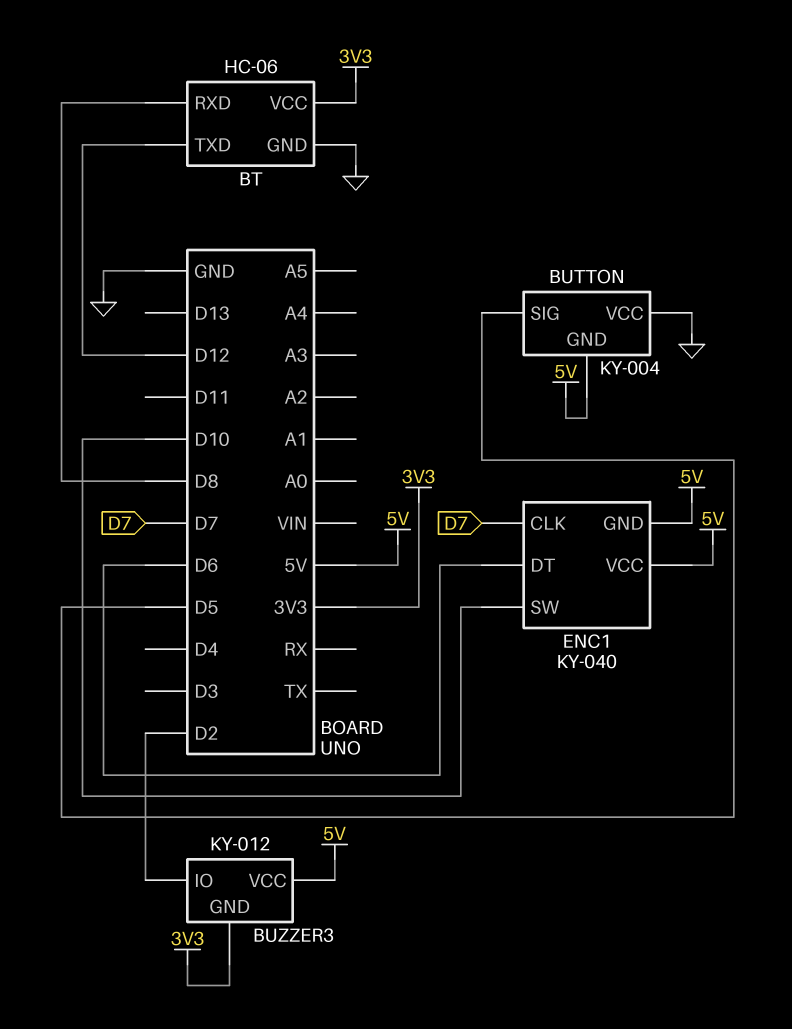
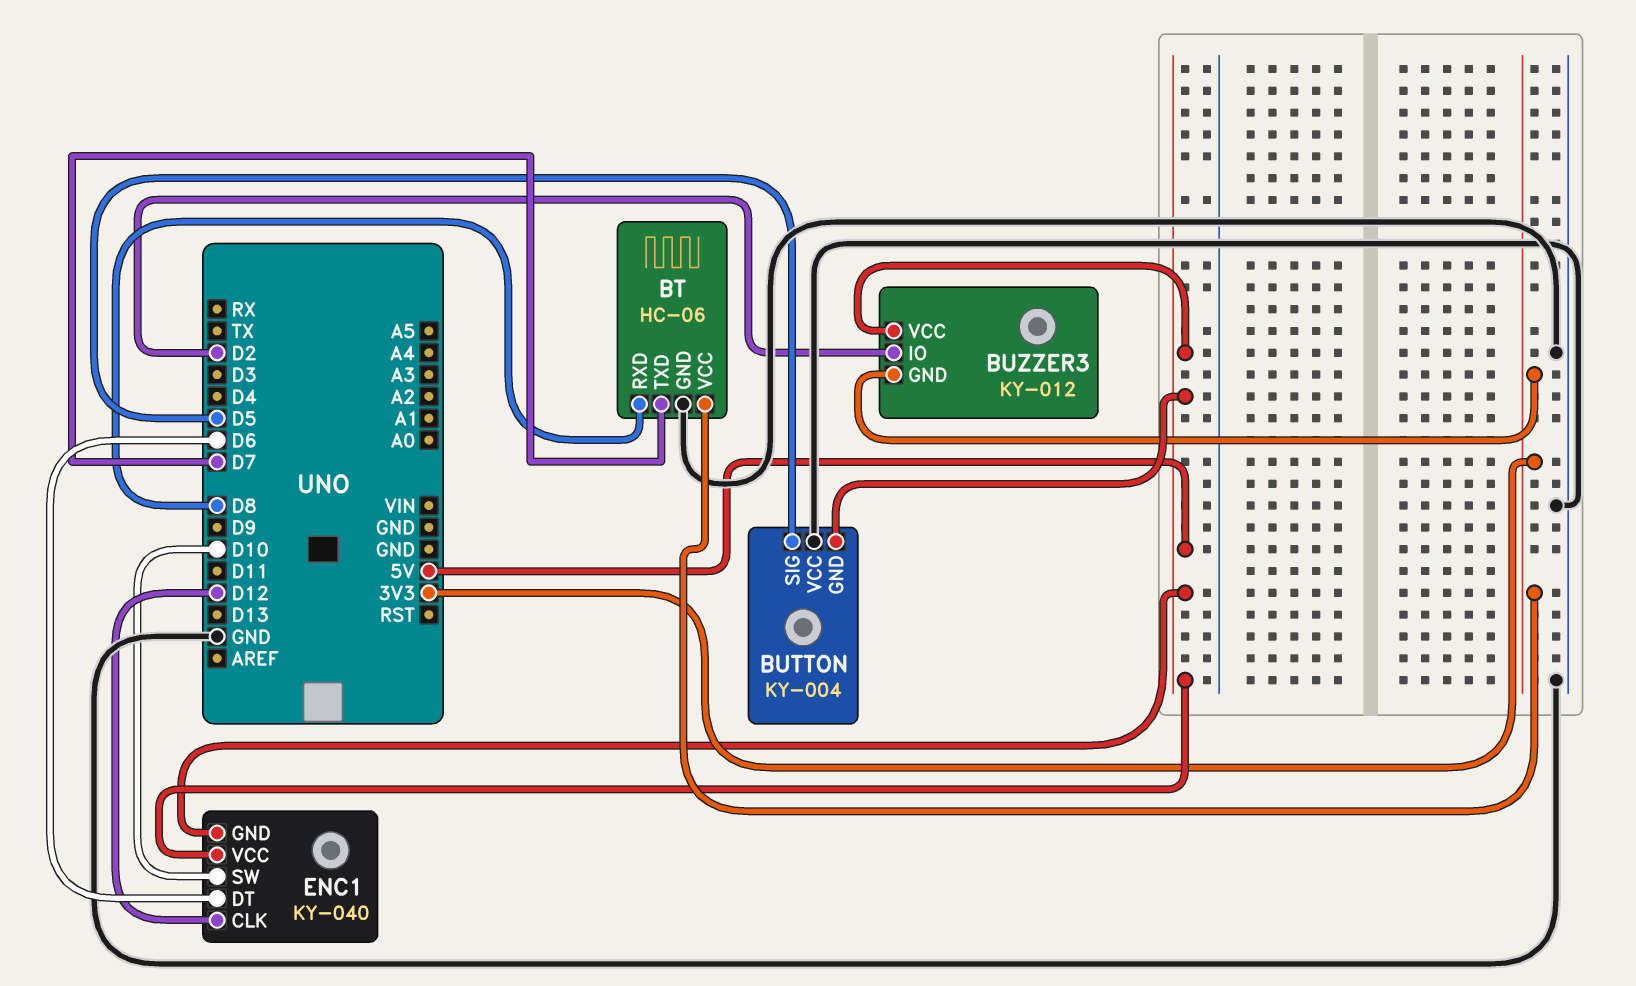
BT pin TXD: D12 -> D7
ENC1 pin CLK: D7 -> D12

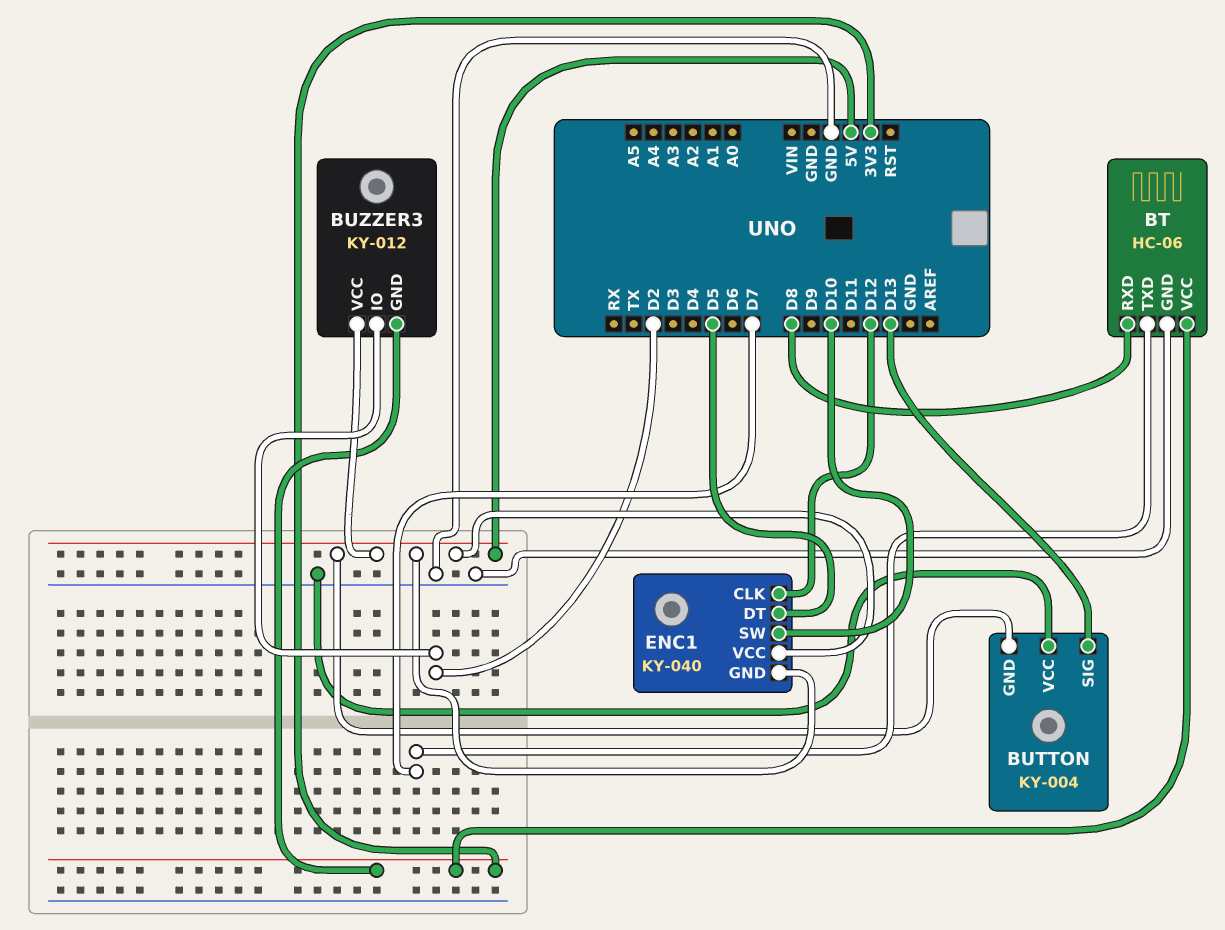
BUTTON pin SIG: D5 -> D13
ENC1 pin DT: D6 -> D5

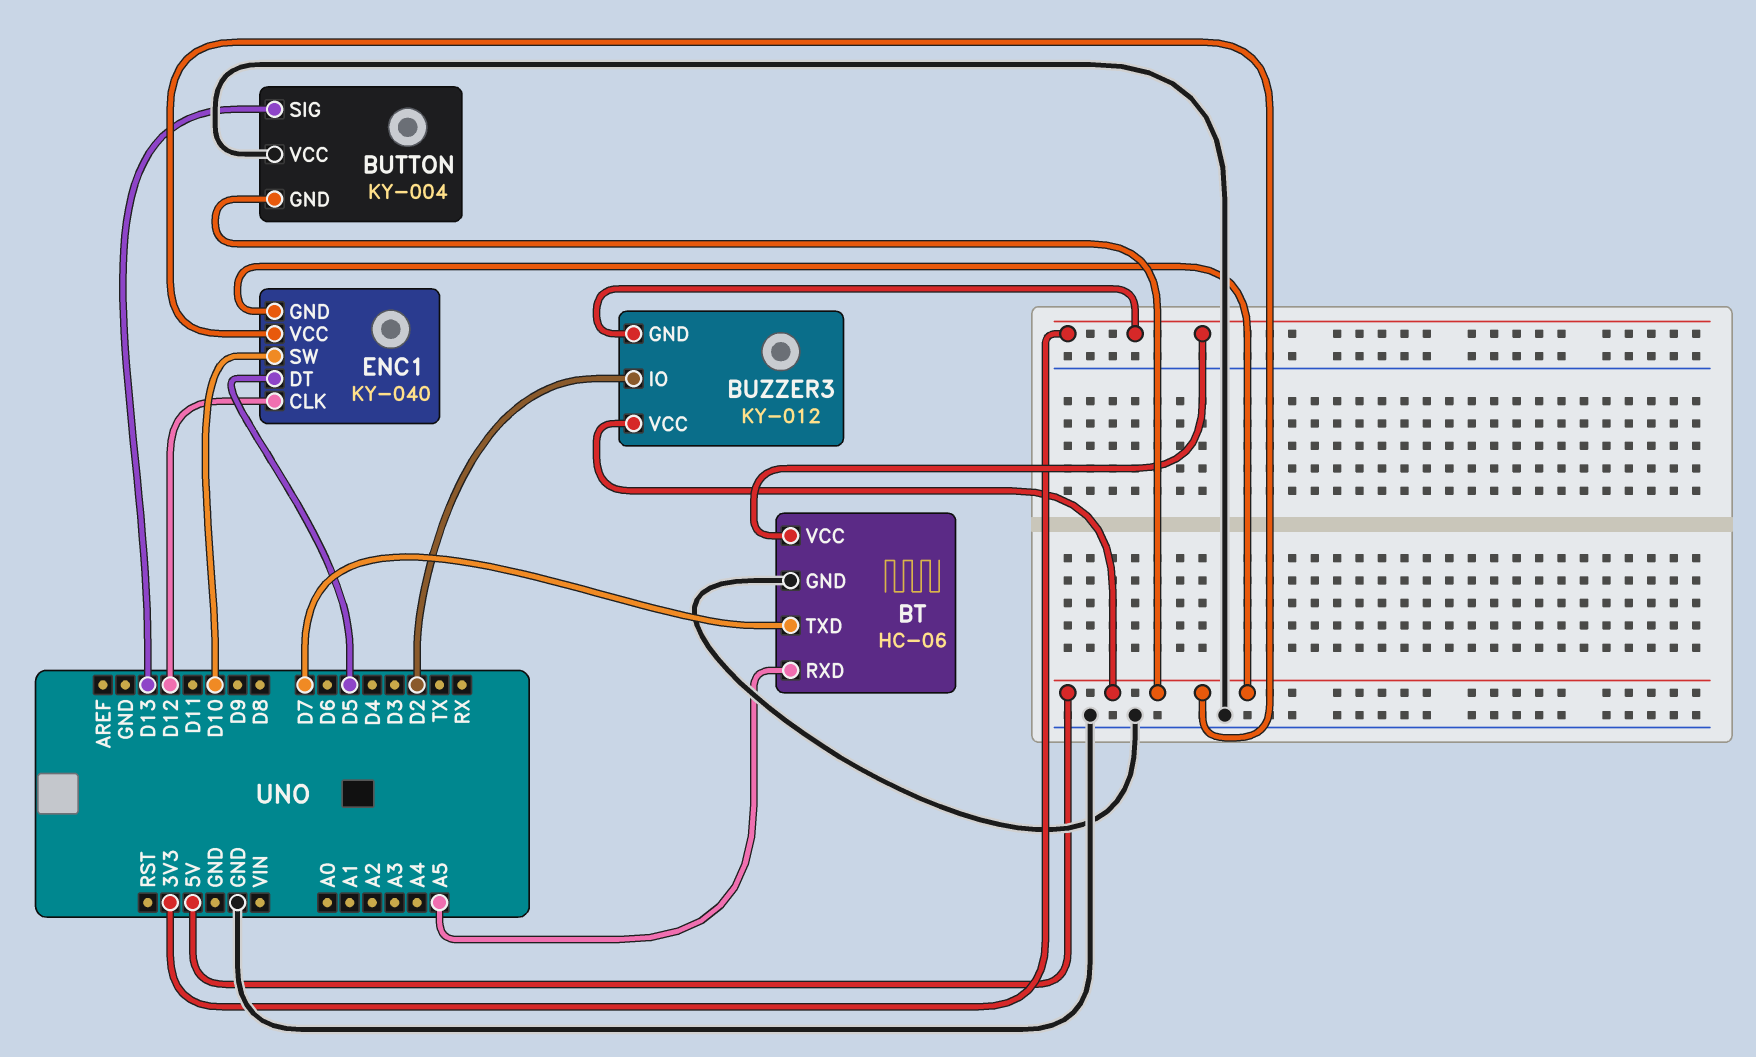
BT pin RXD: D8 -> A5

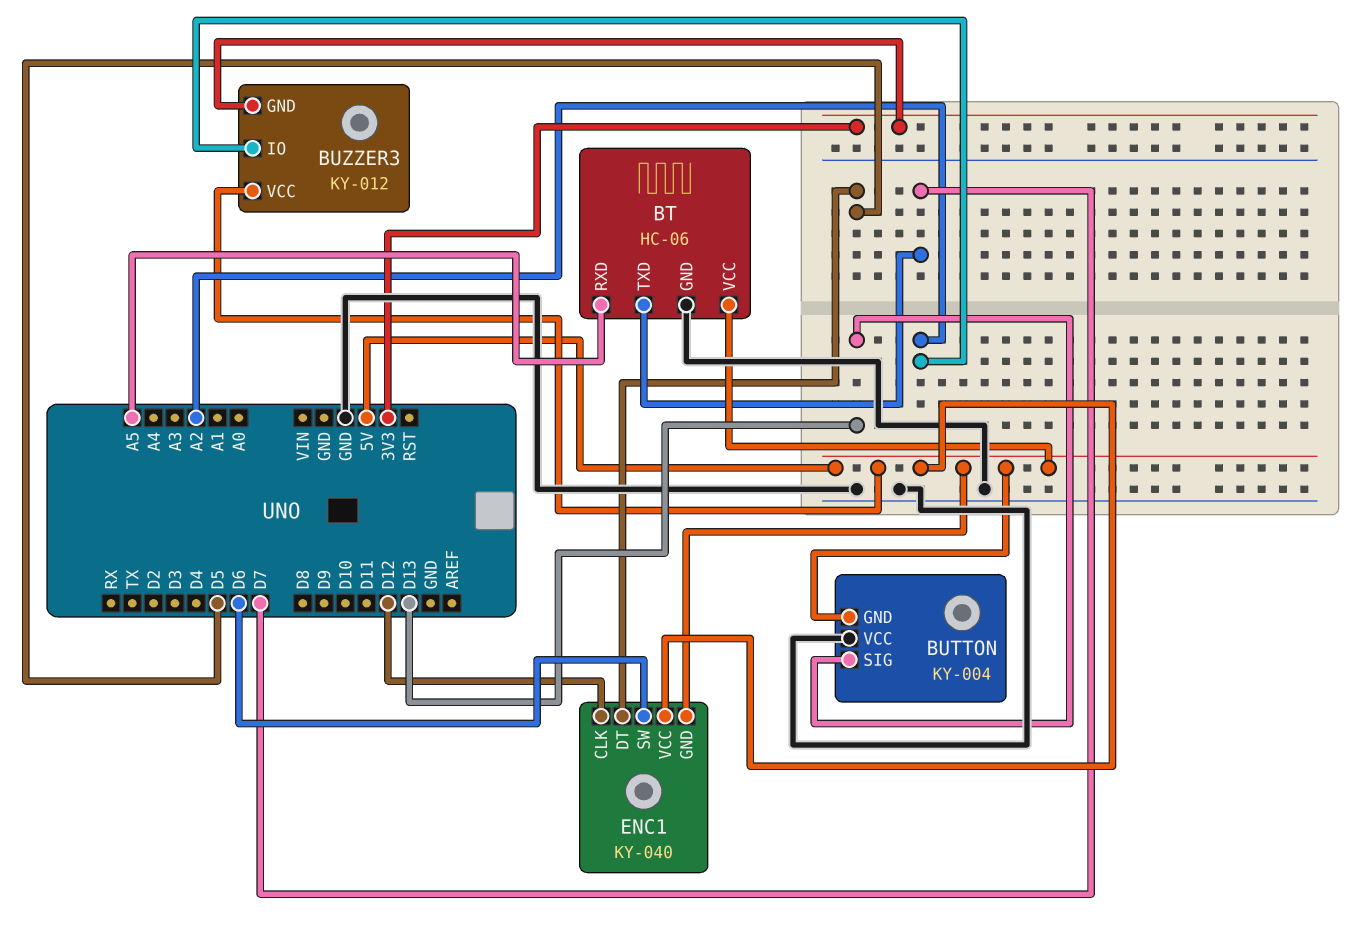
BT pin VCC: 3V3 -> 5V
BUZZER3 pin IO: D2 -> A2
ENC1 pin SW: D10 -> D6

